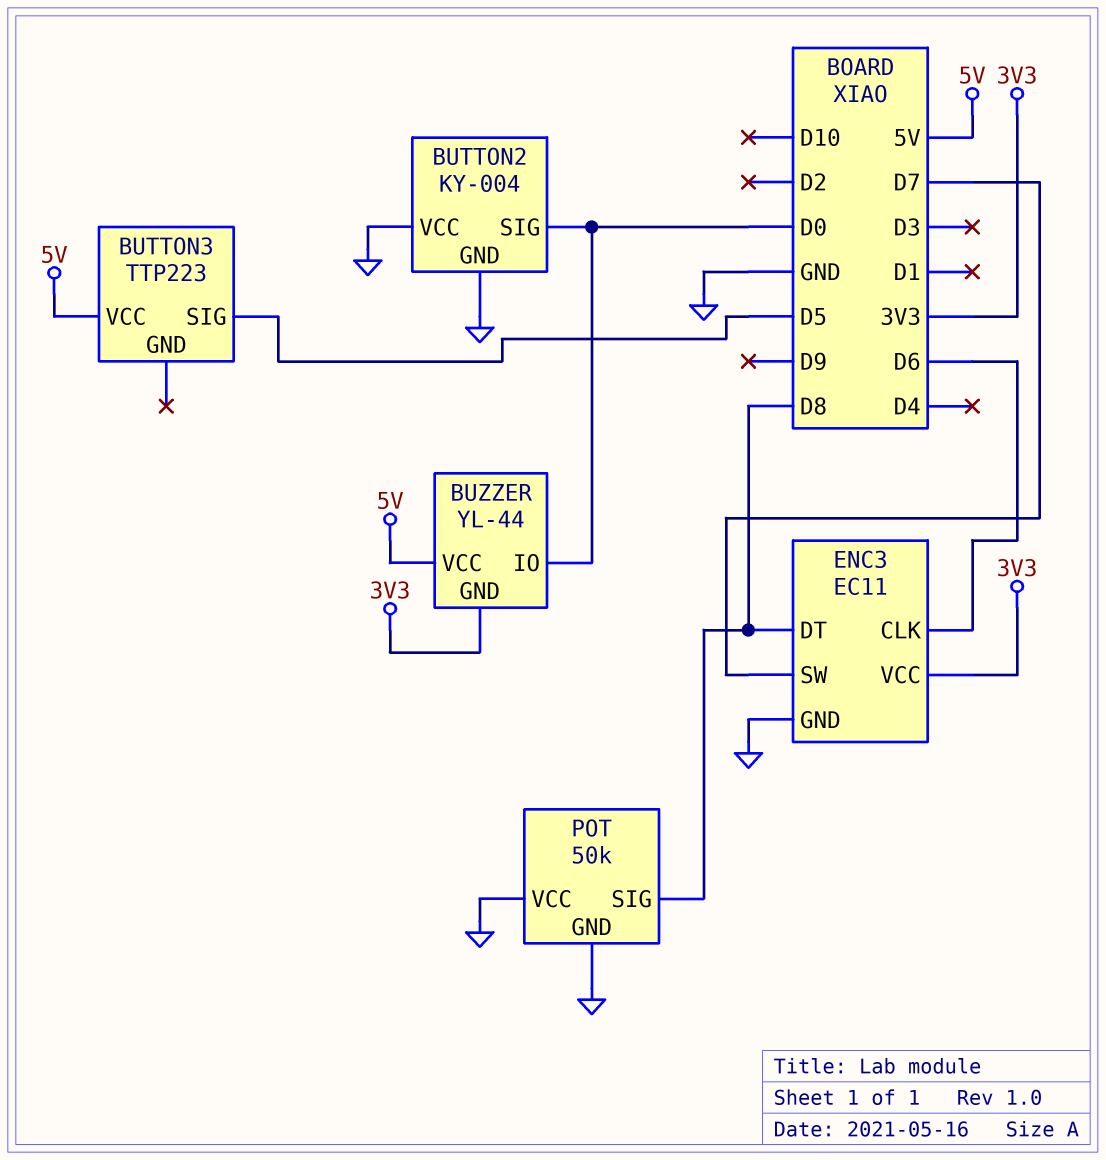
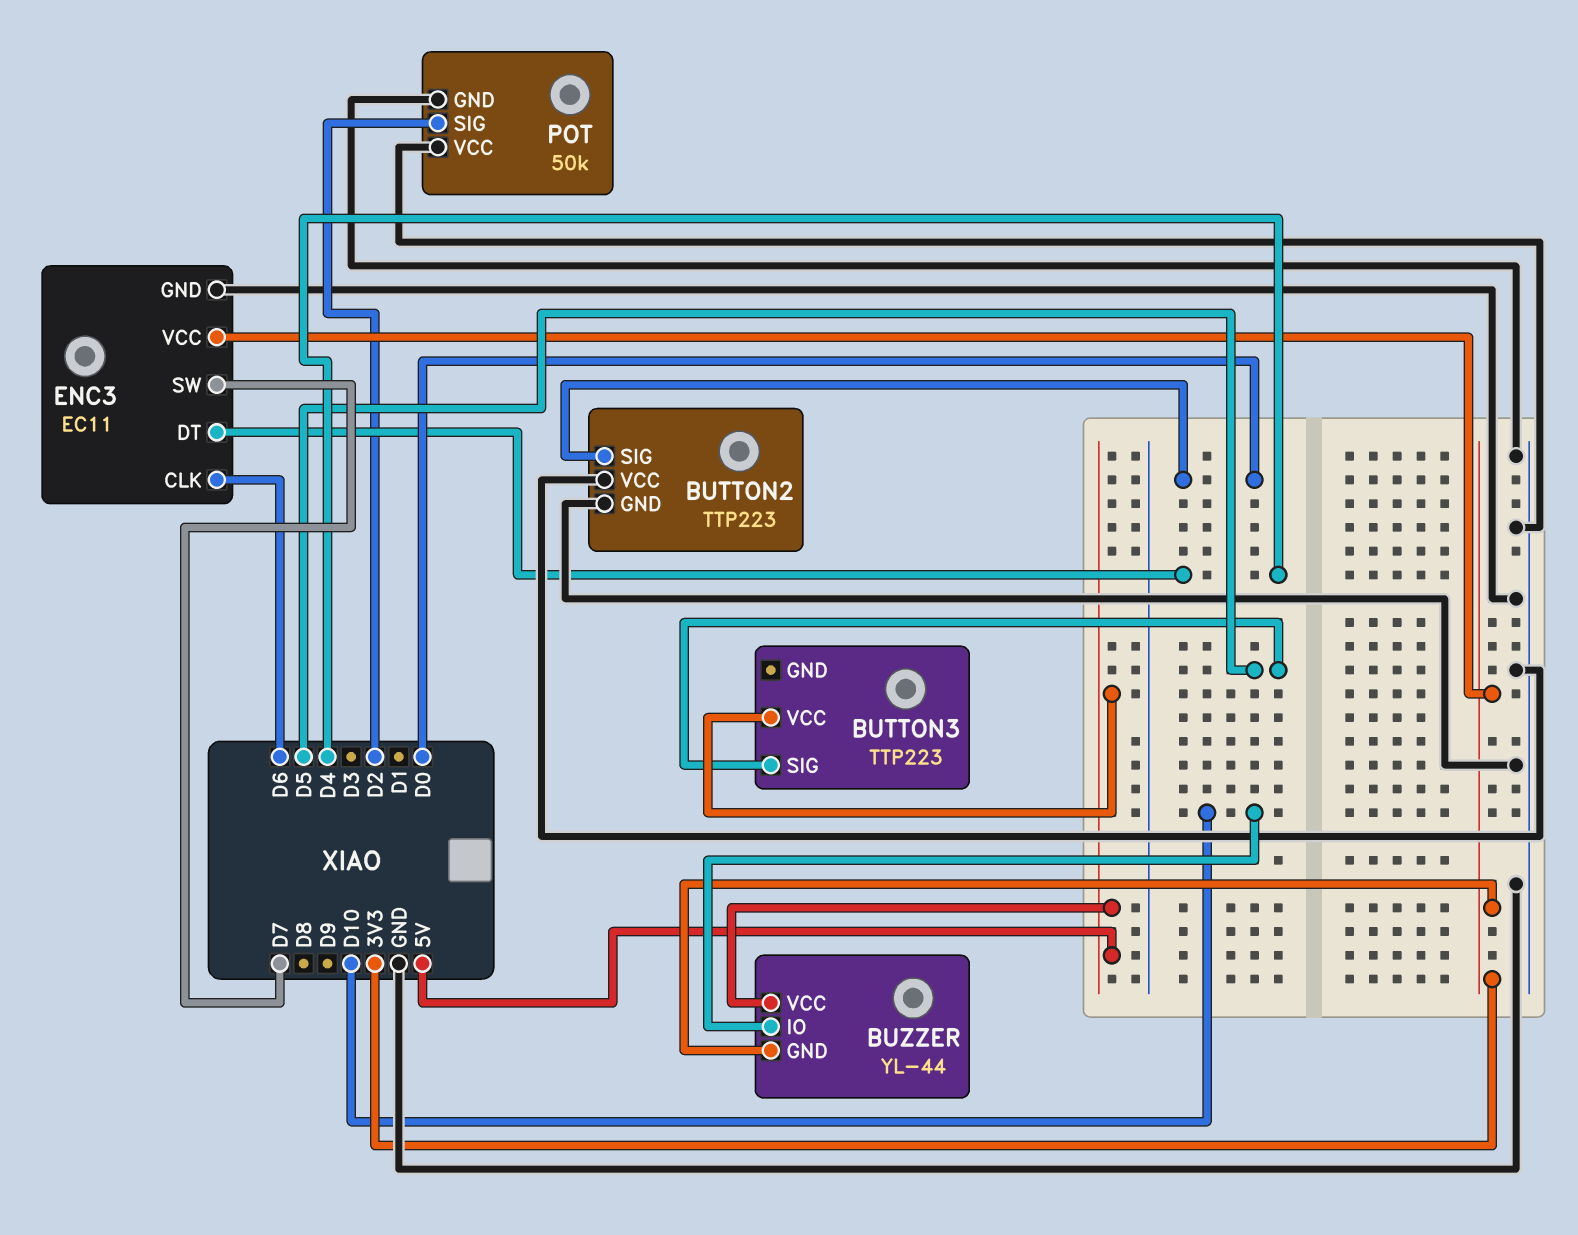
BUTTON2: KY-004 -> TTP223
BUZZER pin IO: D0 -> D10
ENC3 pin DT: D8 -> D4
POT pin SIG: D8 -> D2

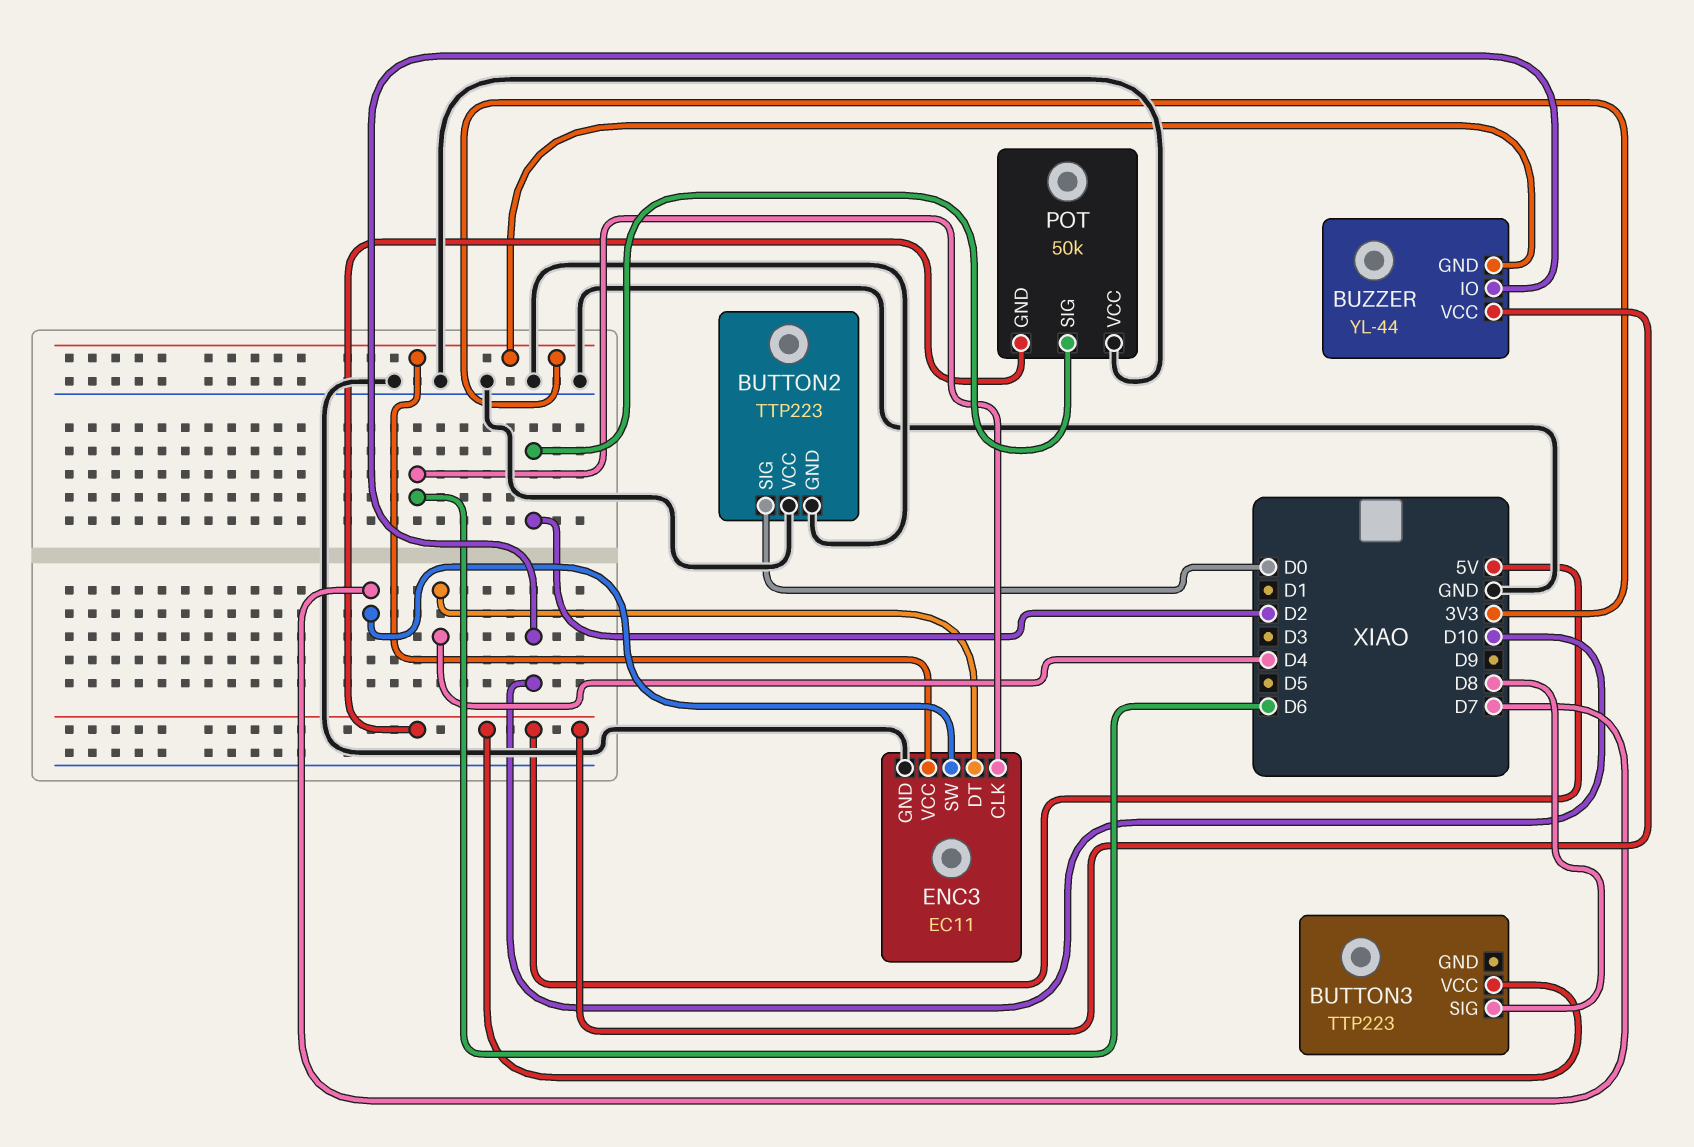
BUTTON3 pin SIG: D5 -> D8
POT pin GND: GND -> 5V

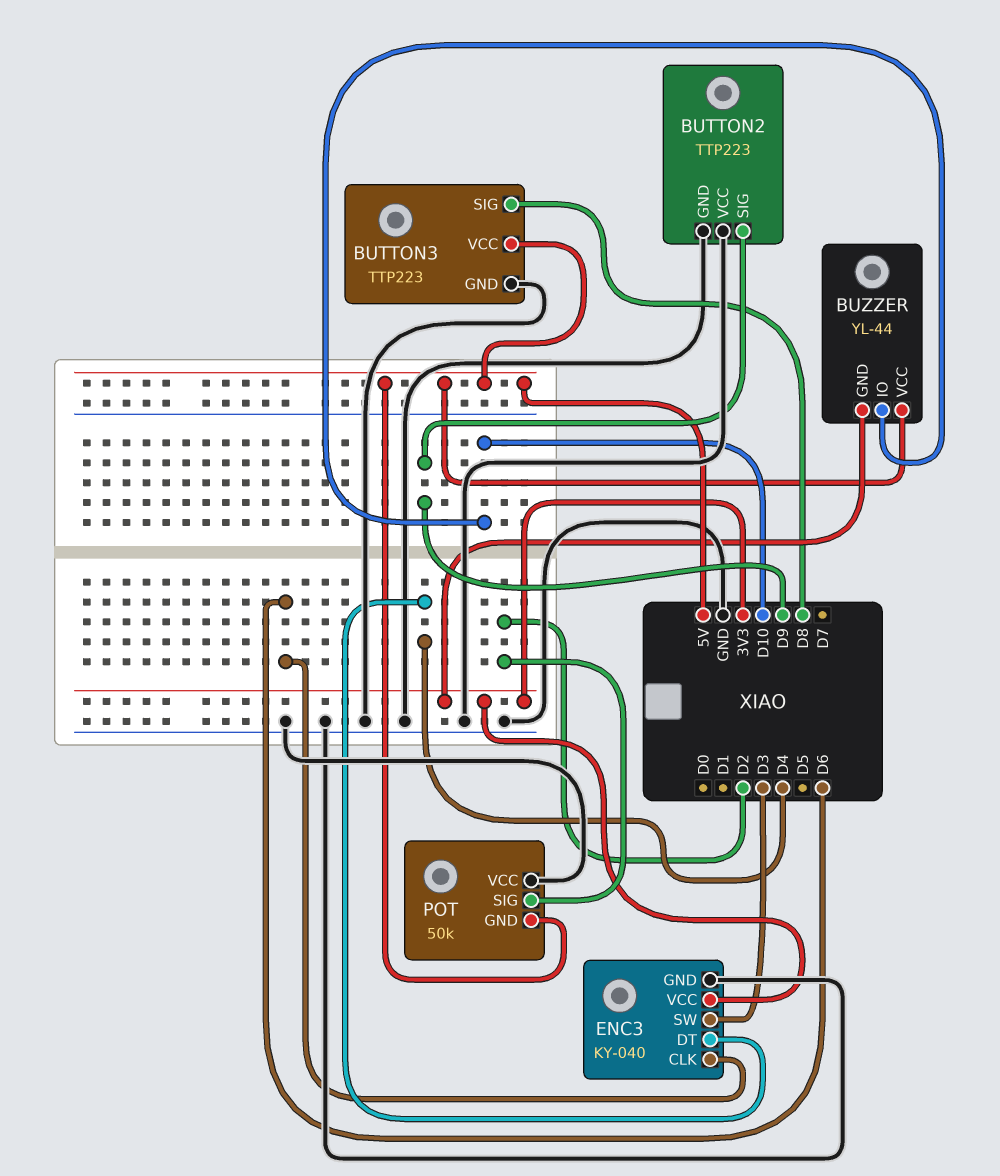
BUTTON2 pin SIG: D0 -> D9
BUTTON3 pin GND: none -> GND
ENC3: EC11 -> KY-040
ENC3 pin SW: D7 -> D3

